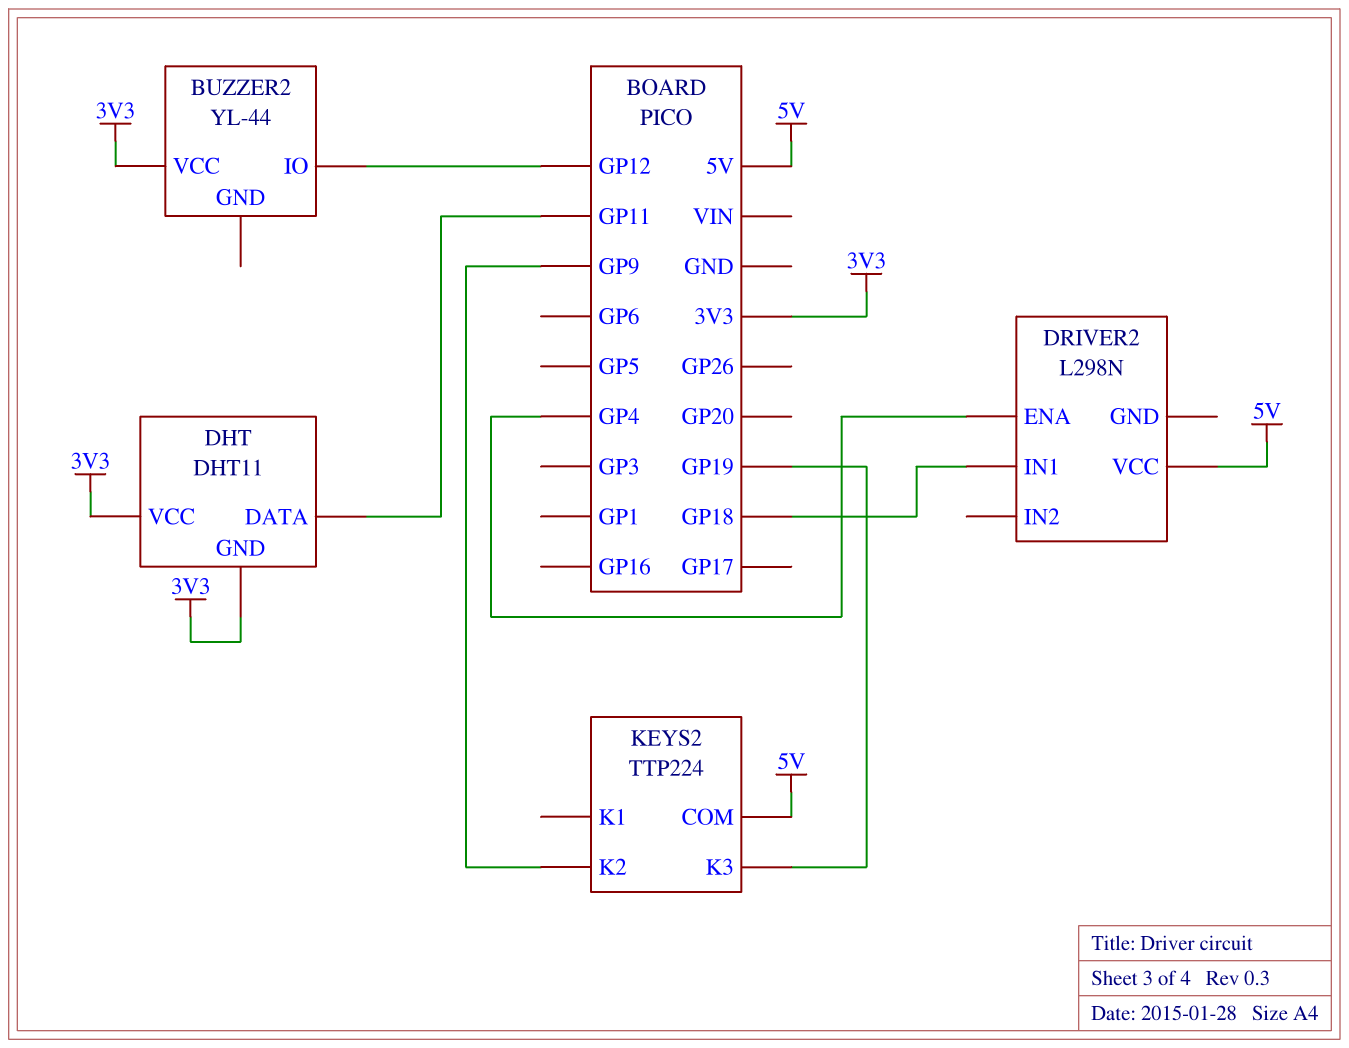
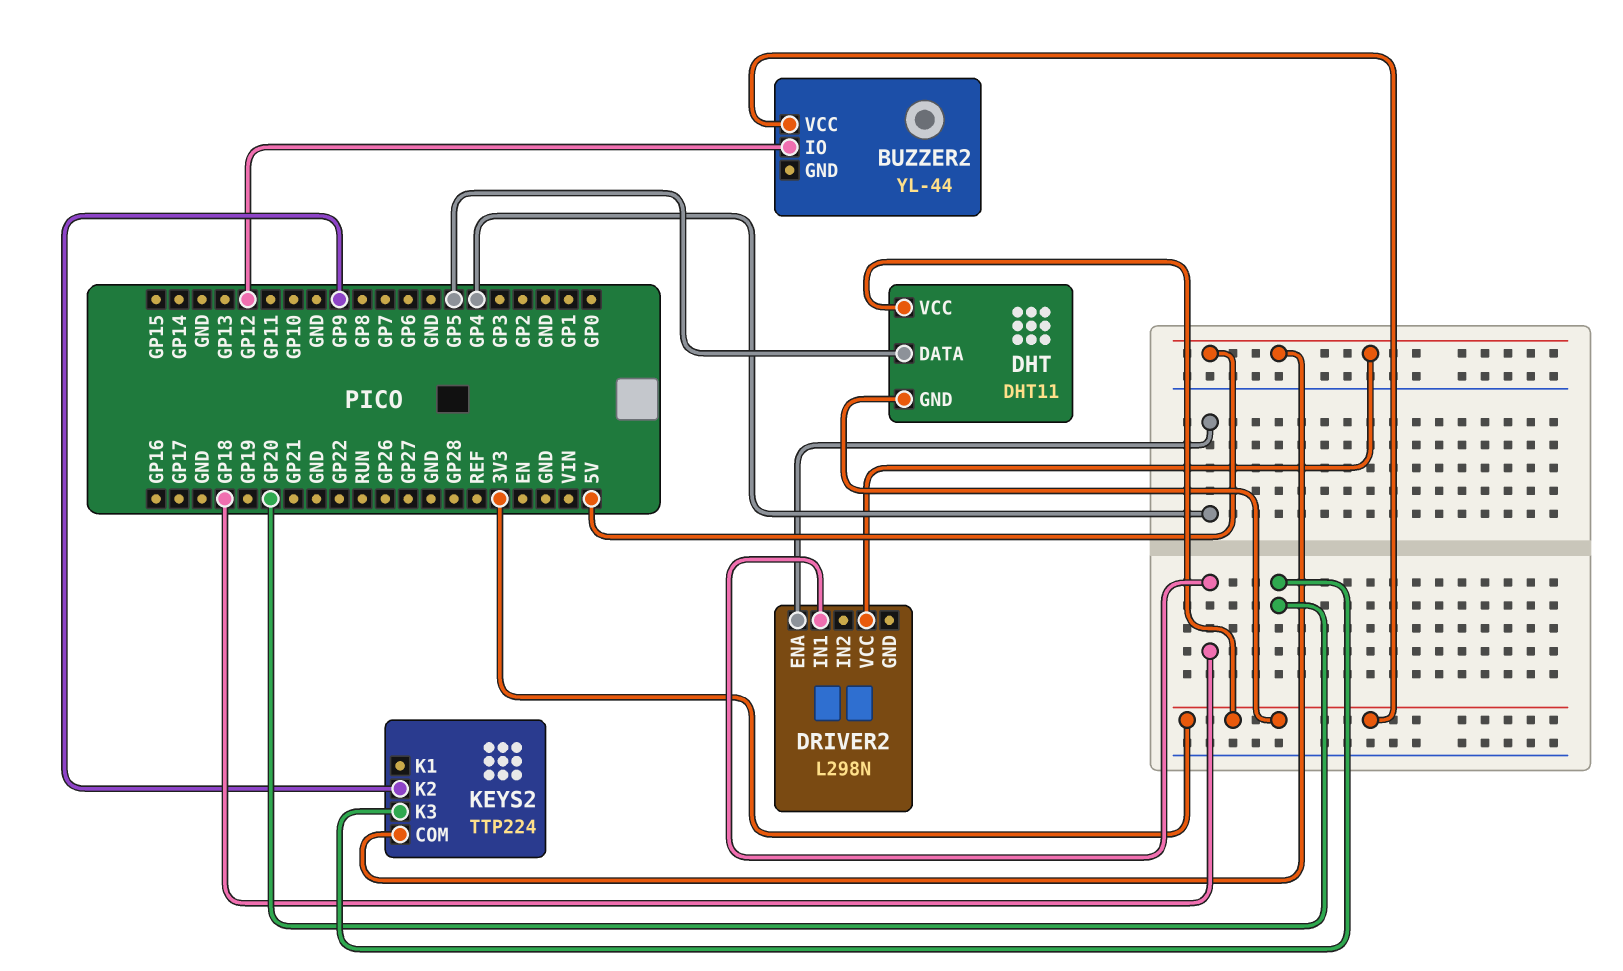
DHT pin DATA: GP11 -> GP5
KEYS2 pin K3: GP19 -> GP20

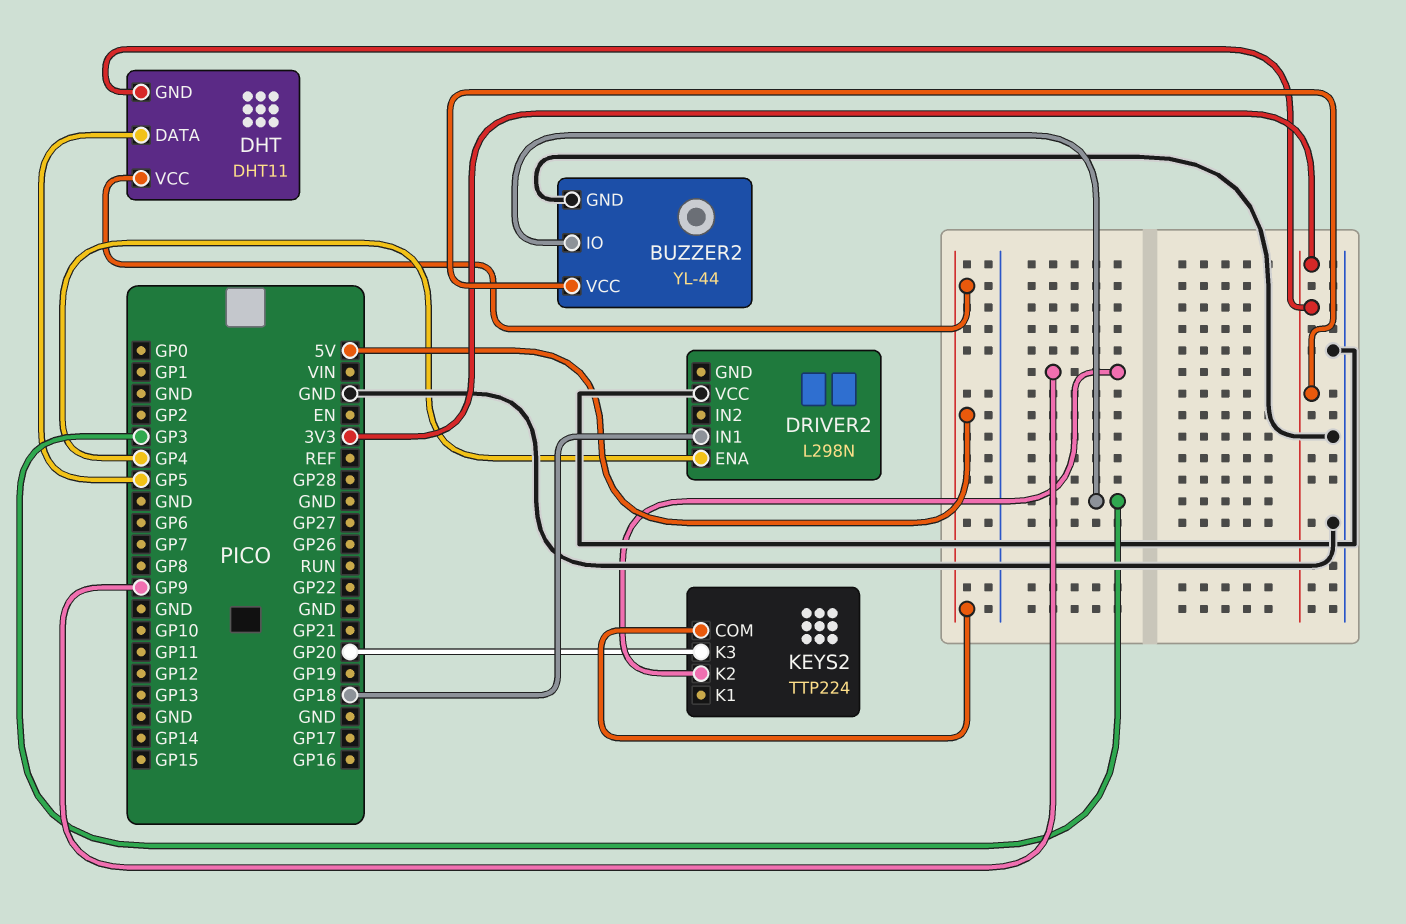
BUZZER2 pin GND: none -> GND
BUZZER2 pin IO: GP12 -> GP3
DHT pin VCC: 3V3 -> 5V
DRIVER2 pin VCC: 5V -> GND

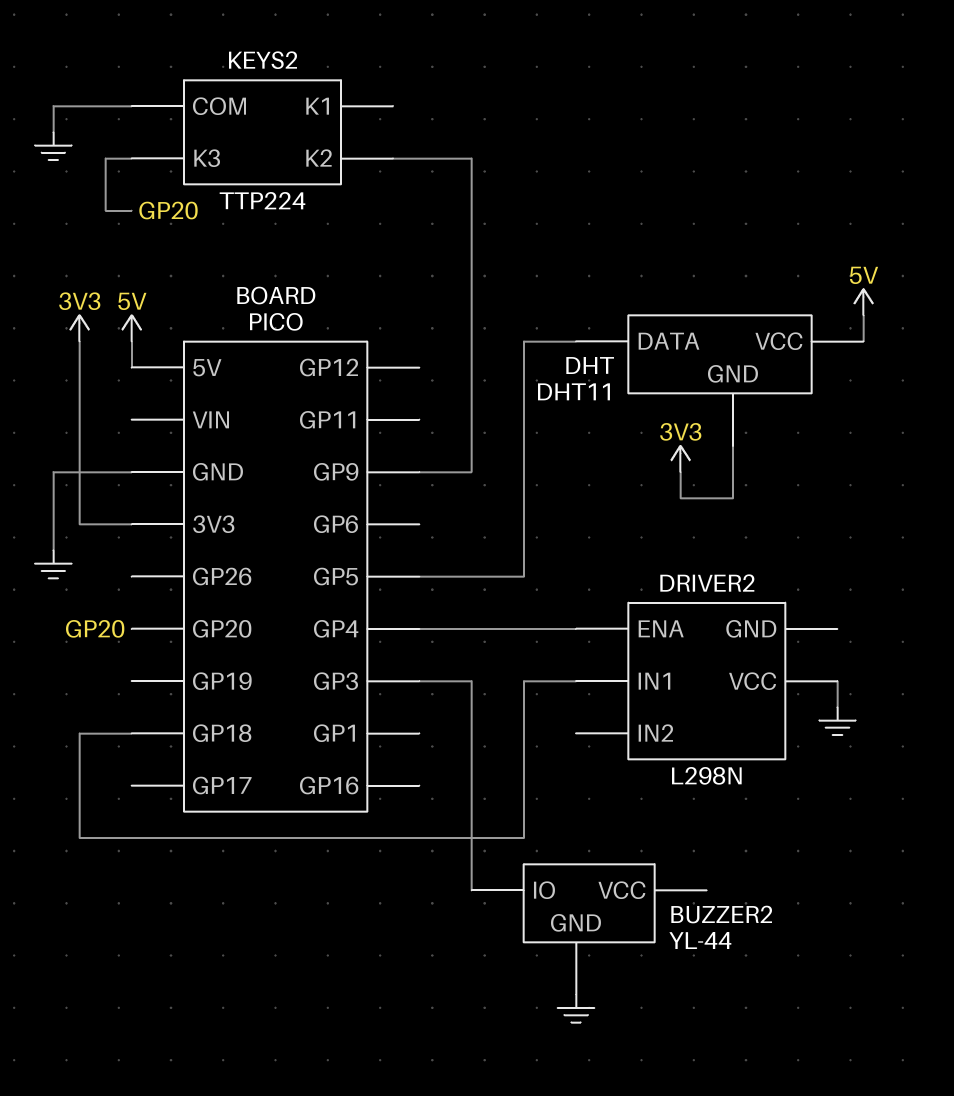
BUZZER2 pin VCC: 3V3 -> none
KEYS2 pin COM: 5V -> GND

